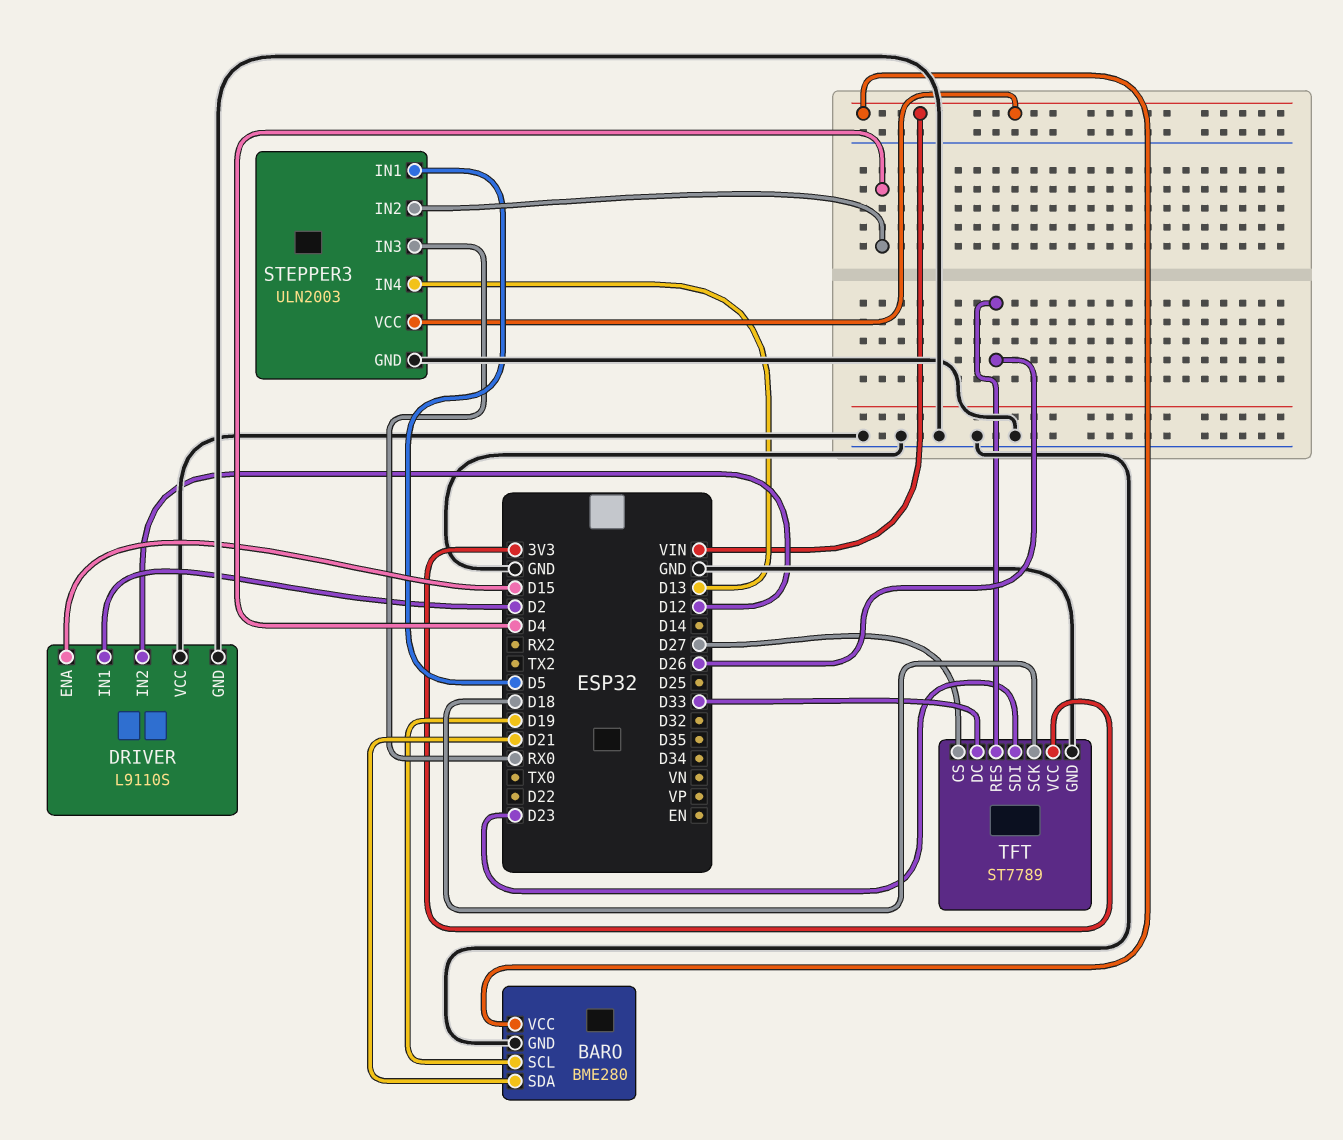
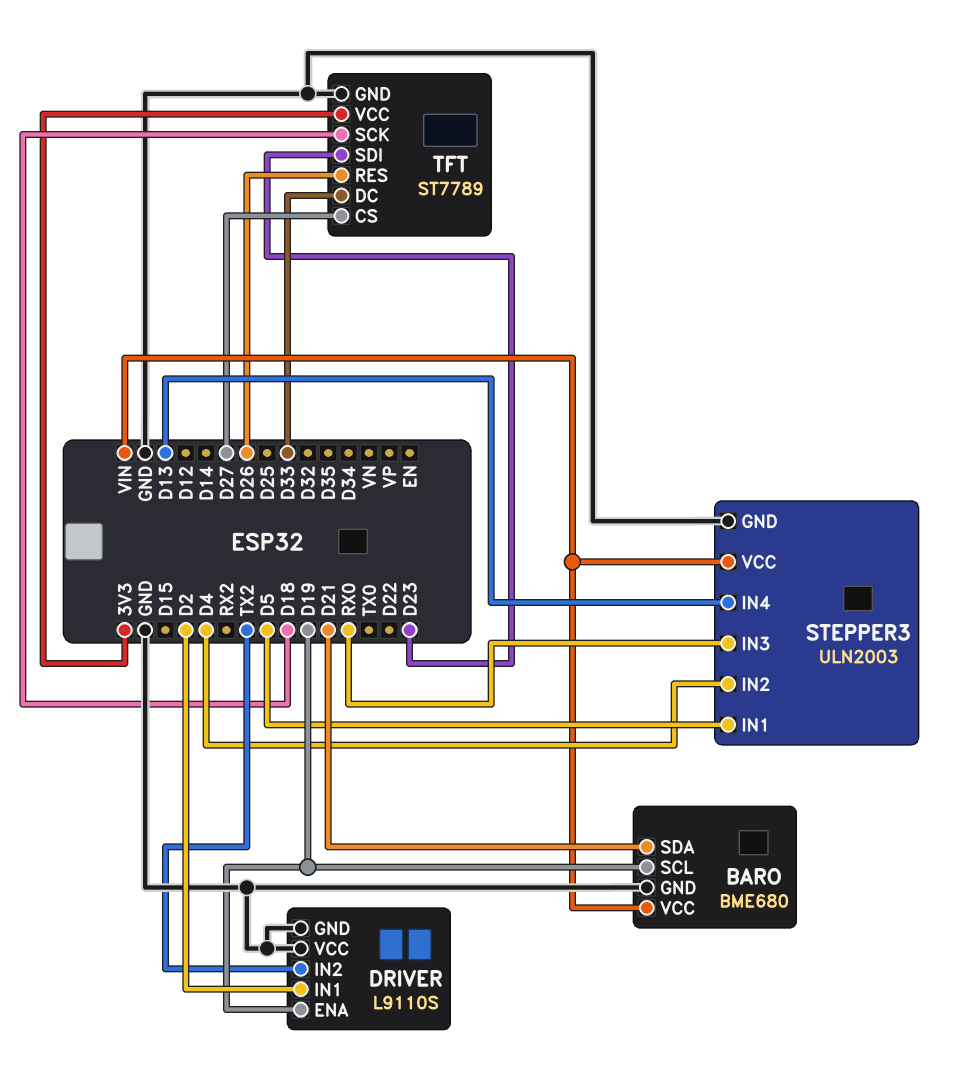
BARO: BME280 -> BME680
DRIVER pin ENA: D15 -> D19
DRIVER pin IN2: D12 -> TX2

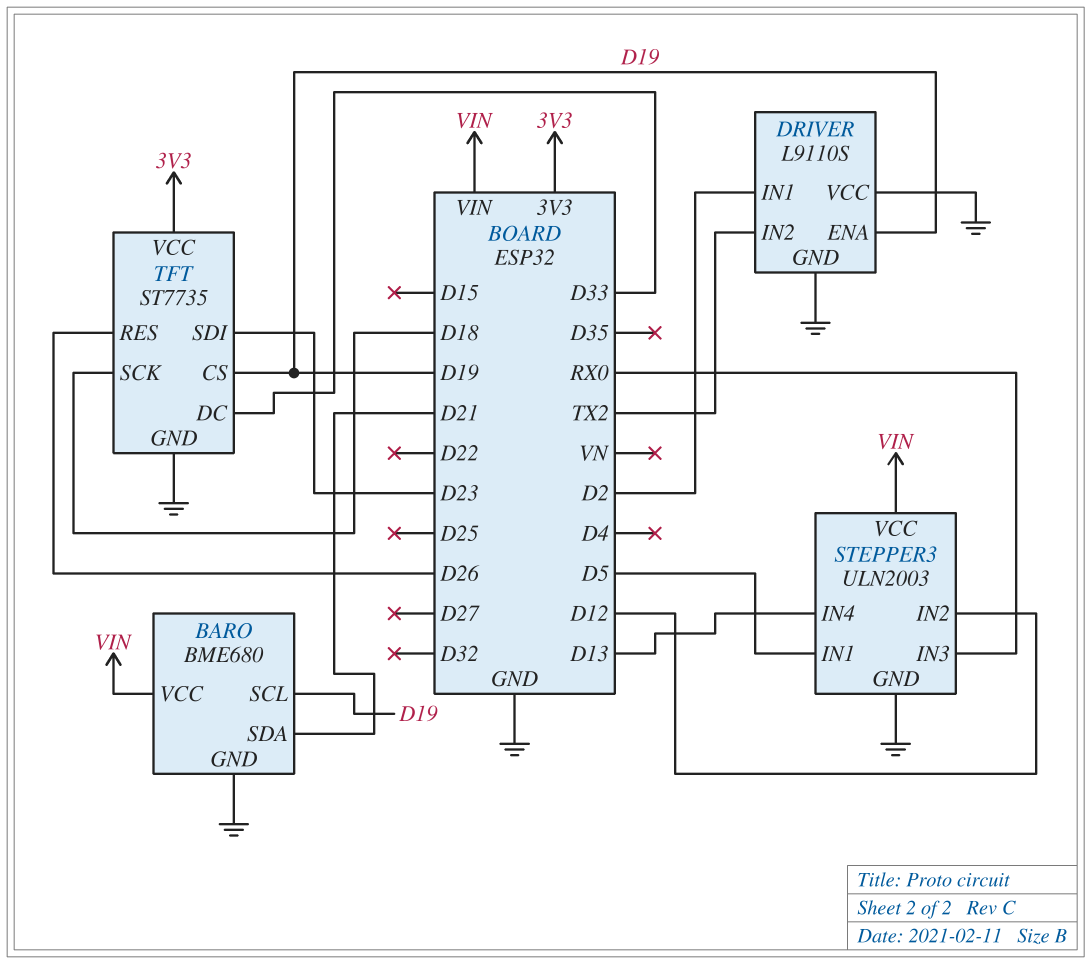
STEPPER3 pin IN2: D4 -> D12
TFT: ST7789 -> ST7735
TFT pin CS: D27 -> D19

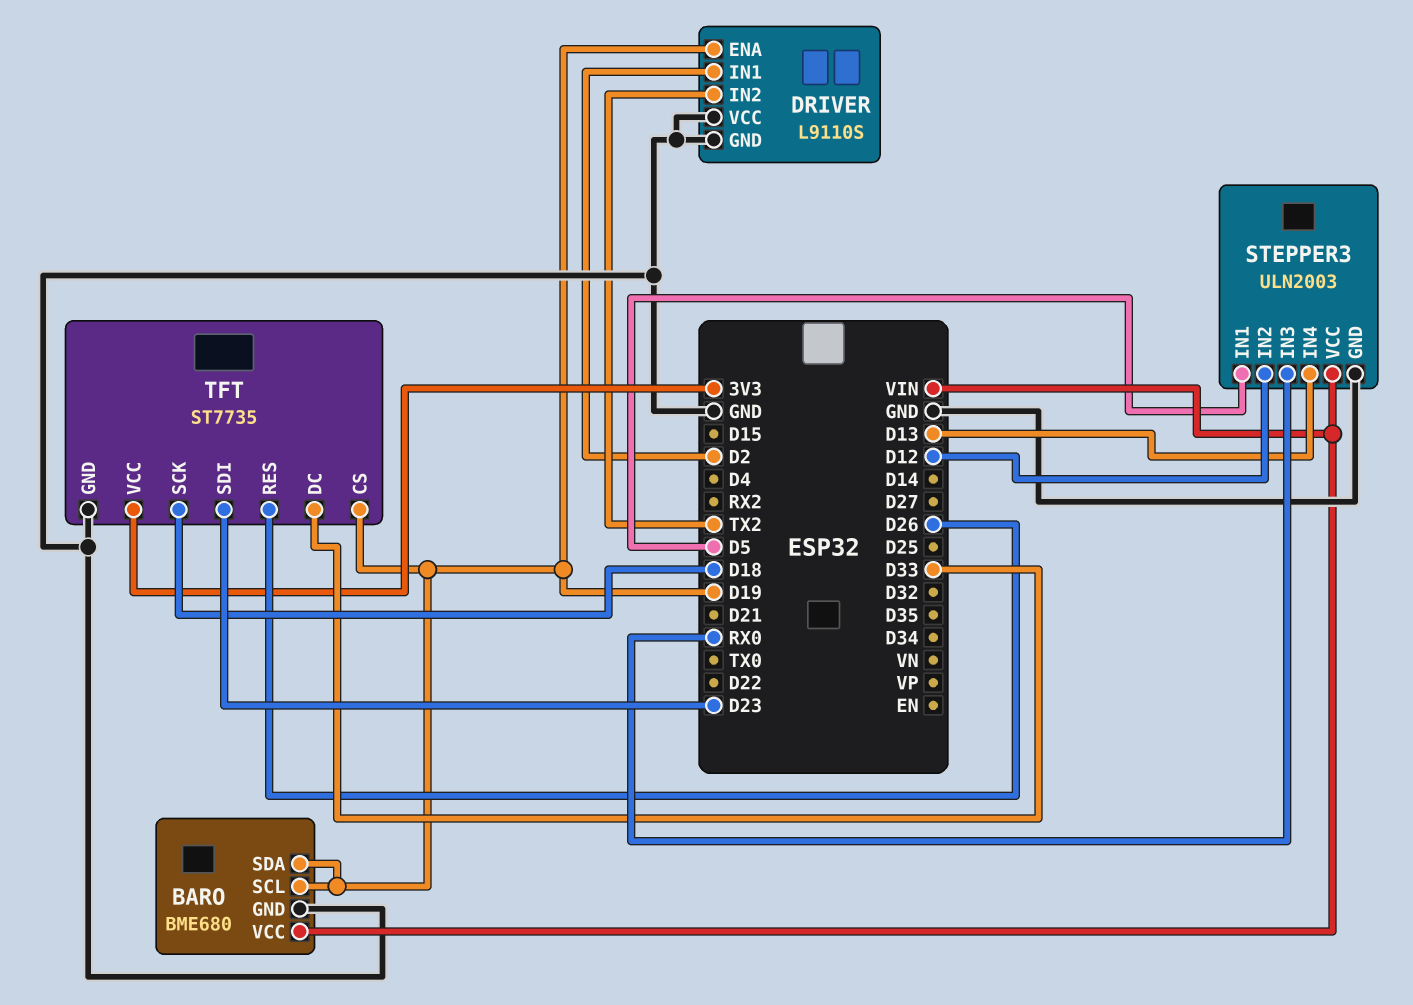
BARO pin SDA: D21 -> D19

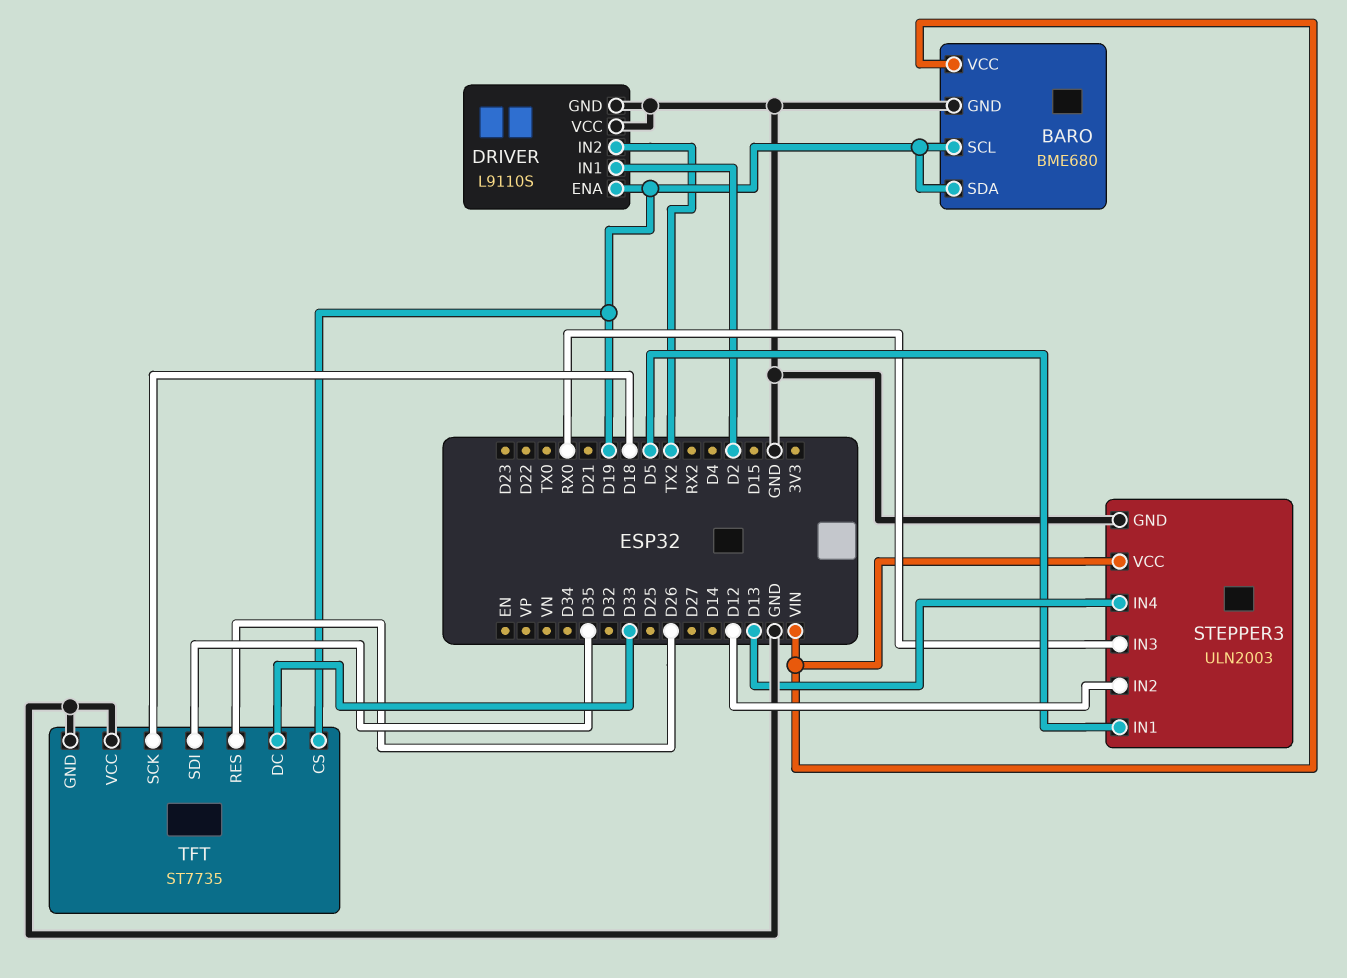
TFT pin SDI: D23 -> D35
TFT pin VCC: 3V3 -> GND

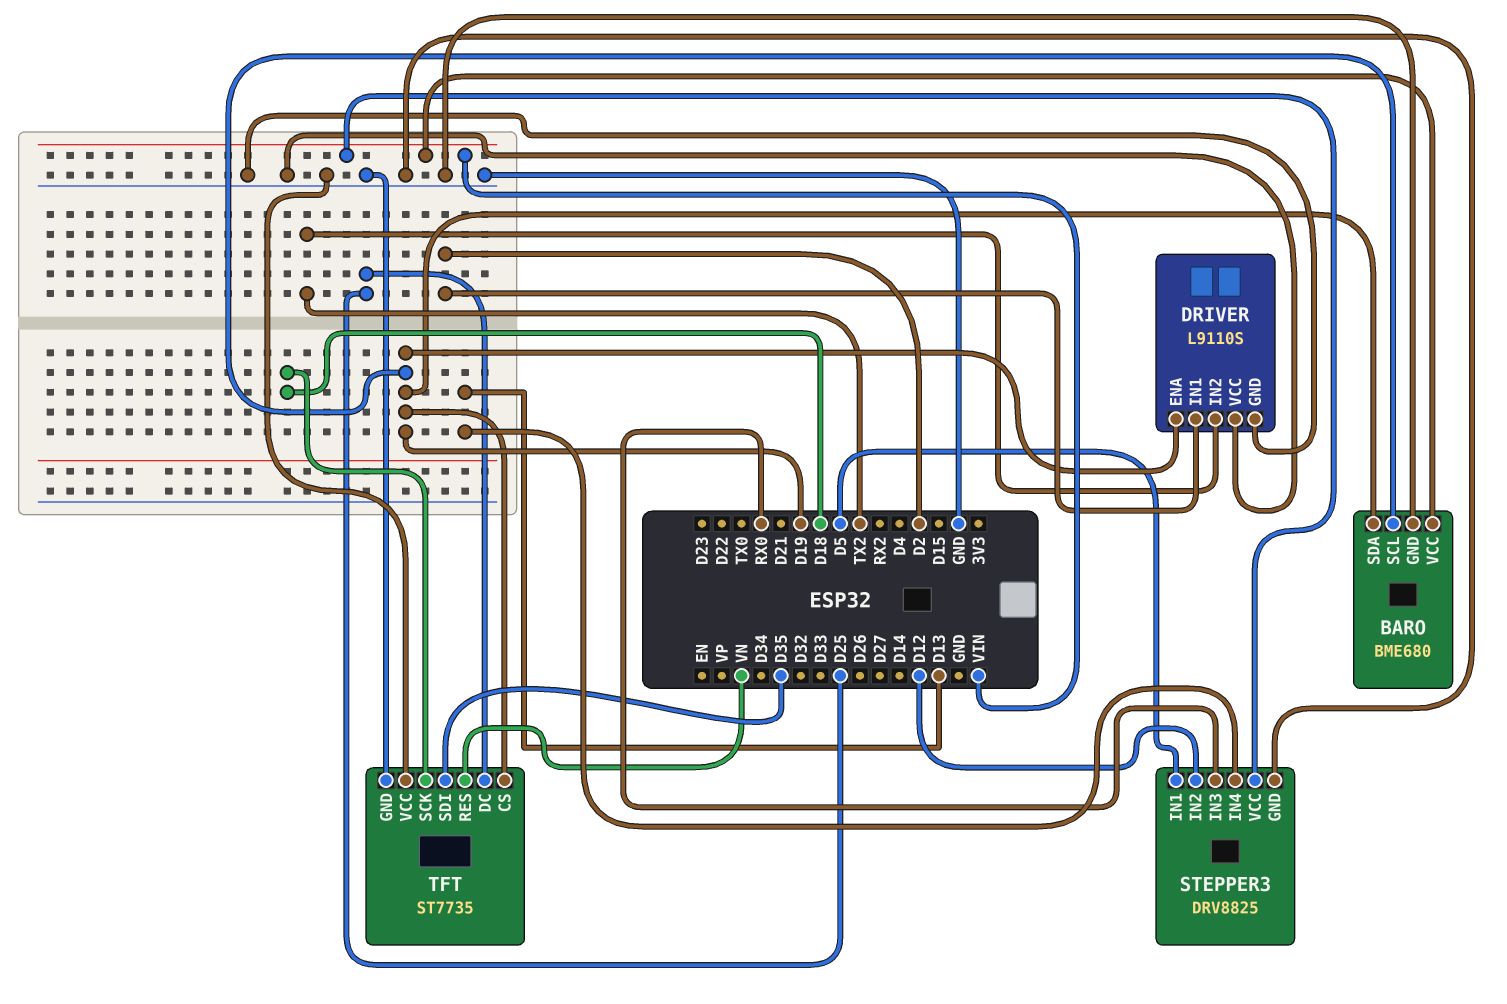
STEPPER3: ULN2003 -> DRV8825
TFT pin DC: D33 -> D25
TFT pin RES: D26 -> VN

